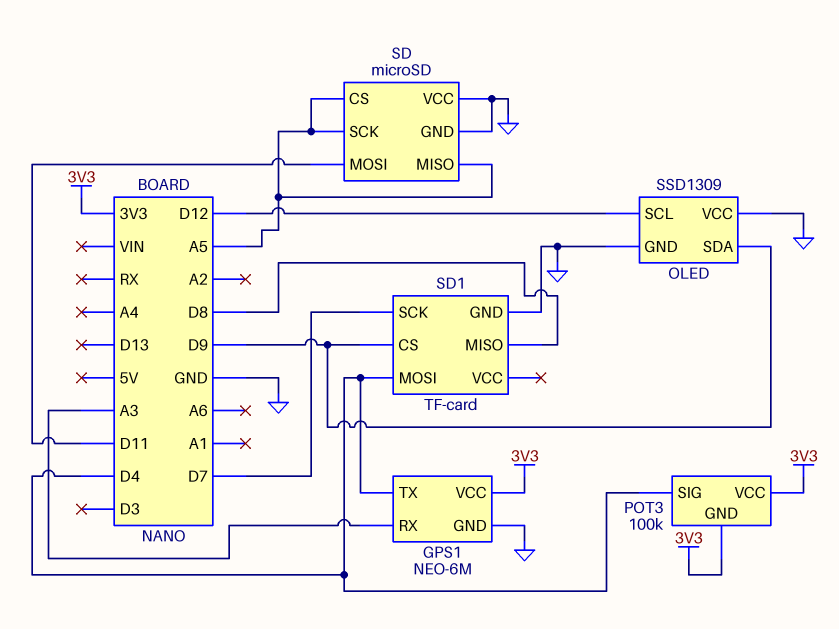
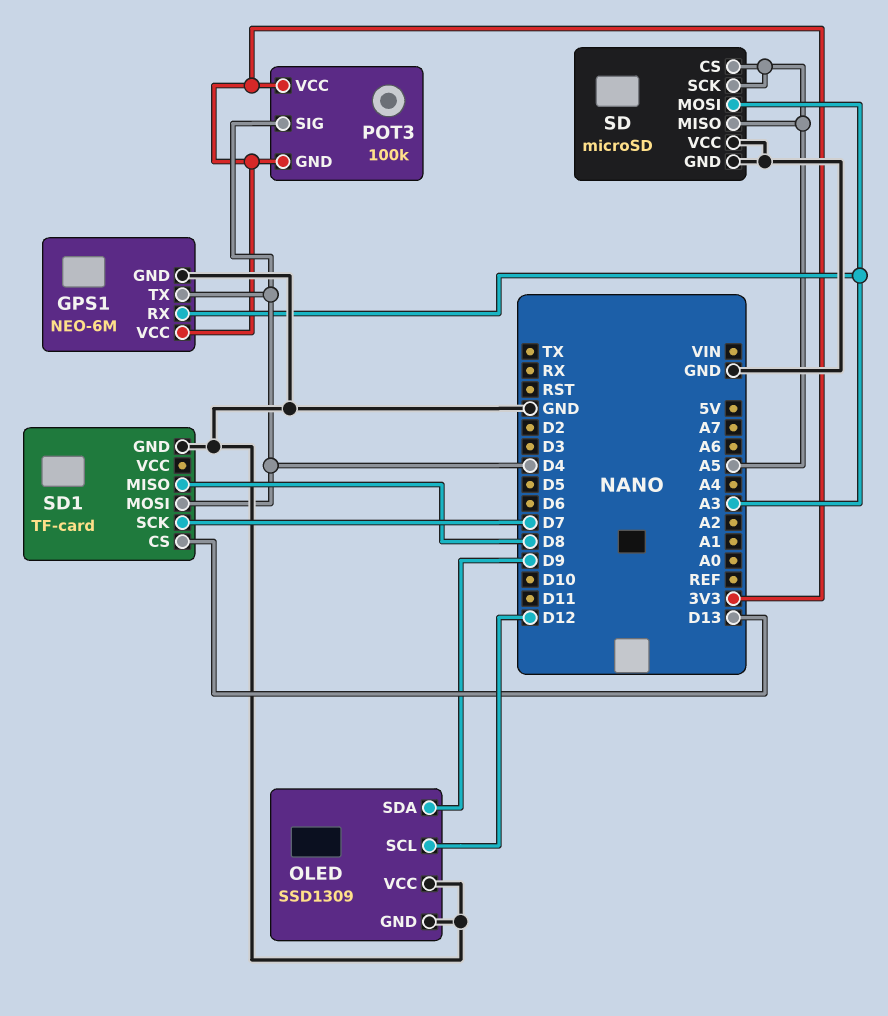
SD pin MOSI: D11 -> A3
SD1 pin CS: D9 -> D13

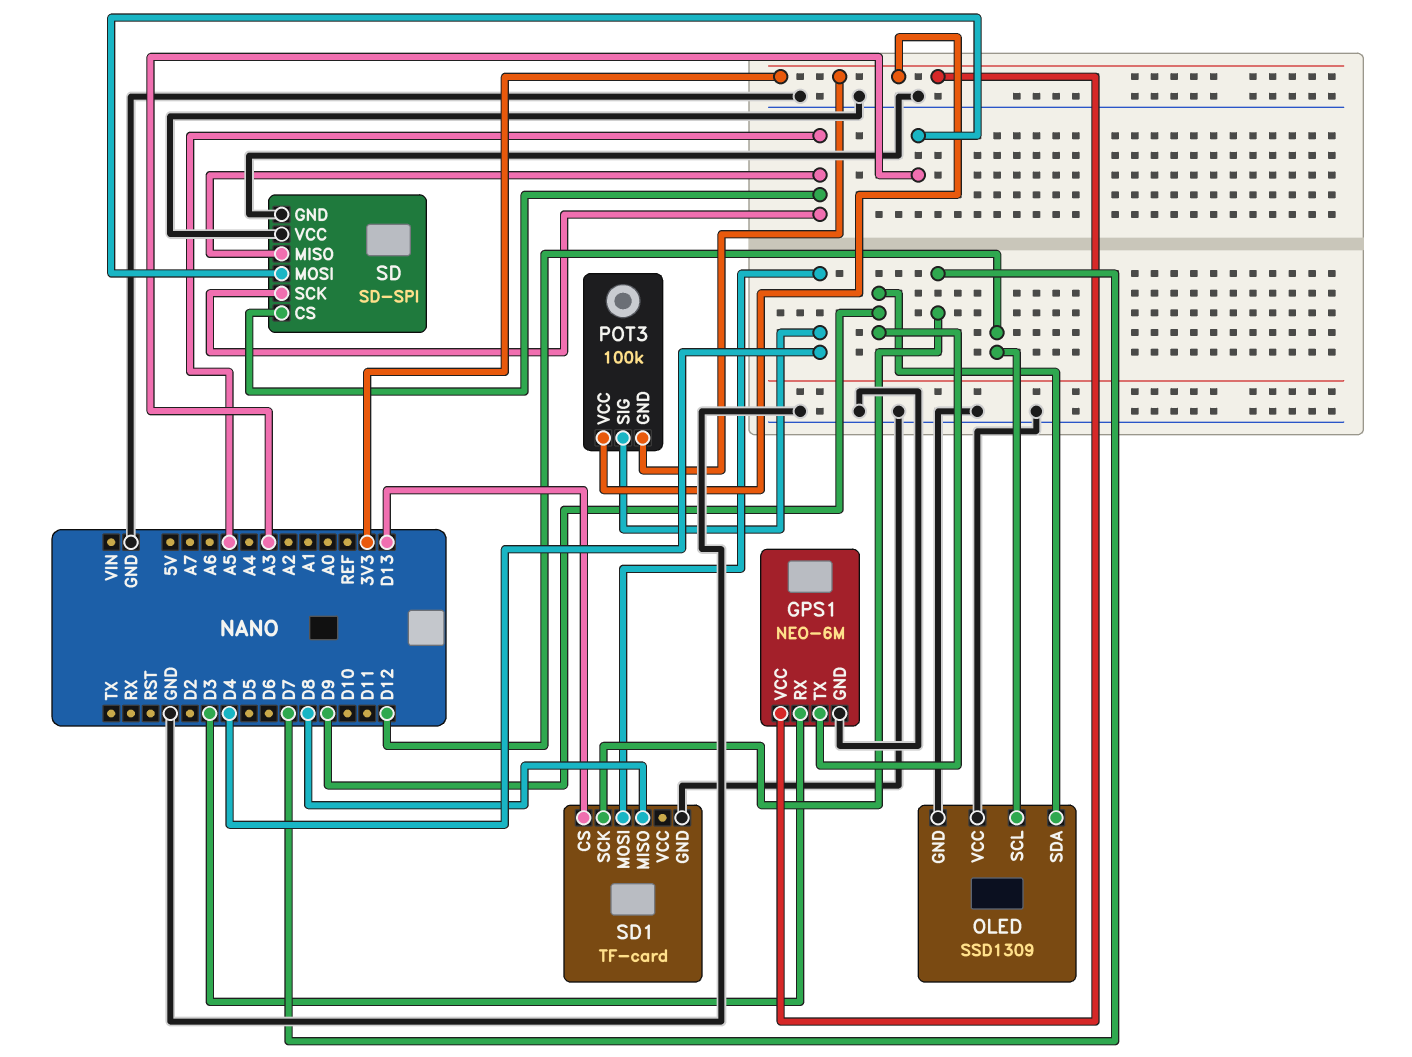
GPS1 pin RX: A3 -> D3
GPS1 pin TX: D4 -> D9
SD: microSD -> SD-SPI

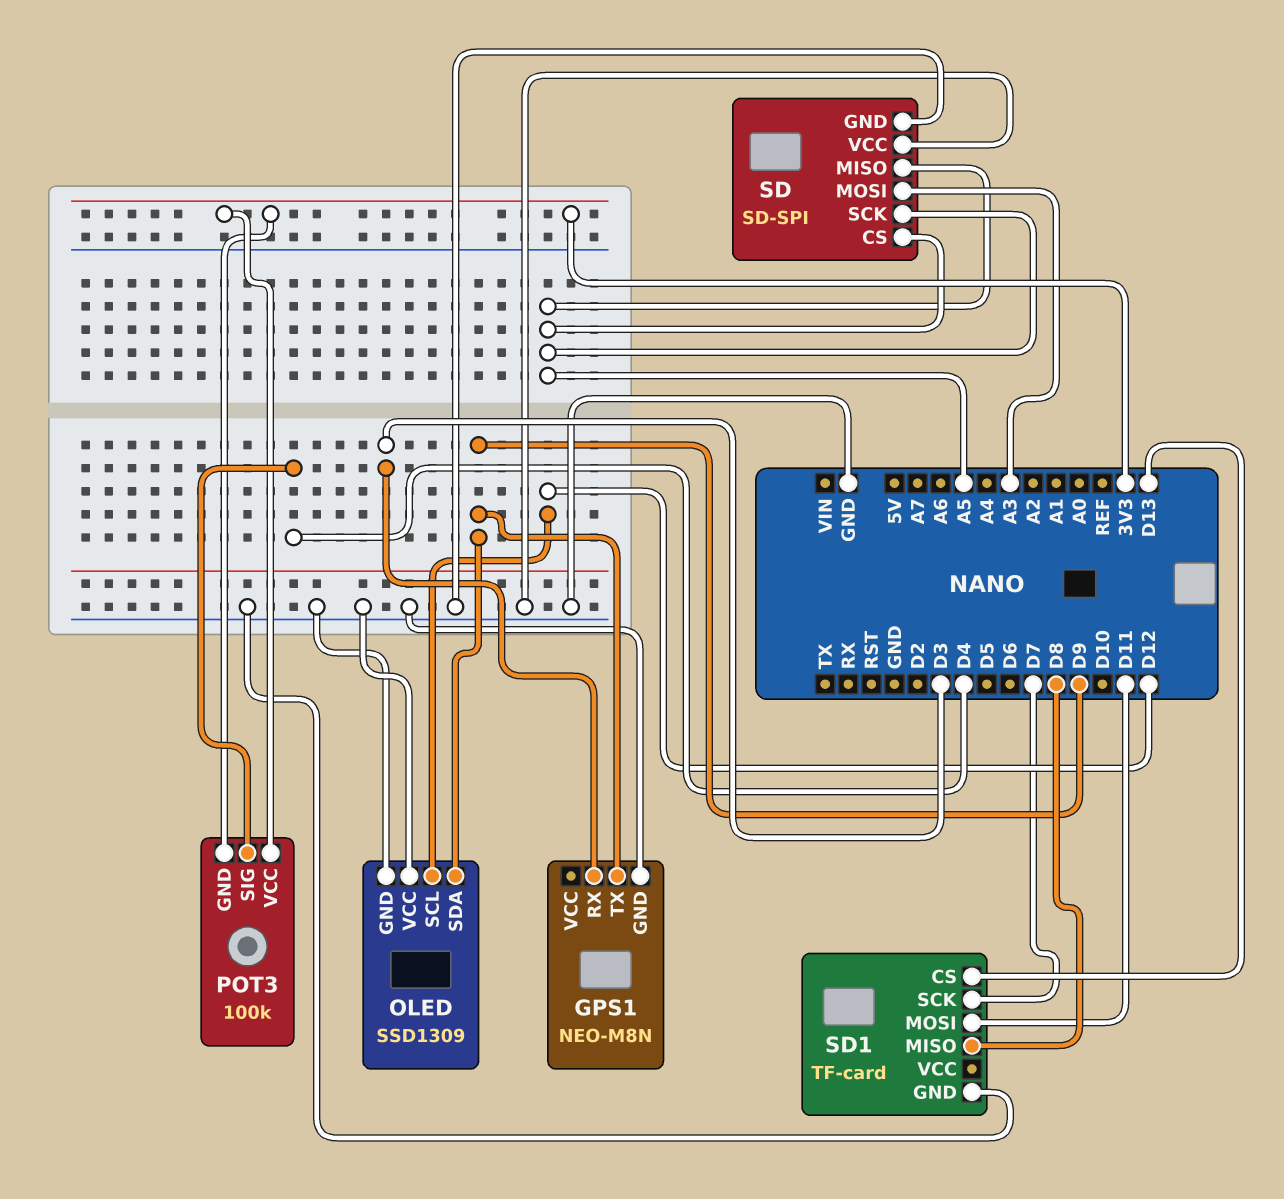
GPS1: NEO-6M -> NEO-M8N
GPS1 pin VCC: 3V3 -> none
SD1 pin MOSI: D4 -> D11

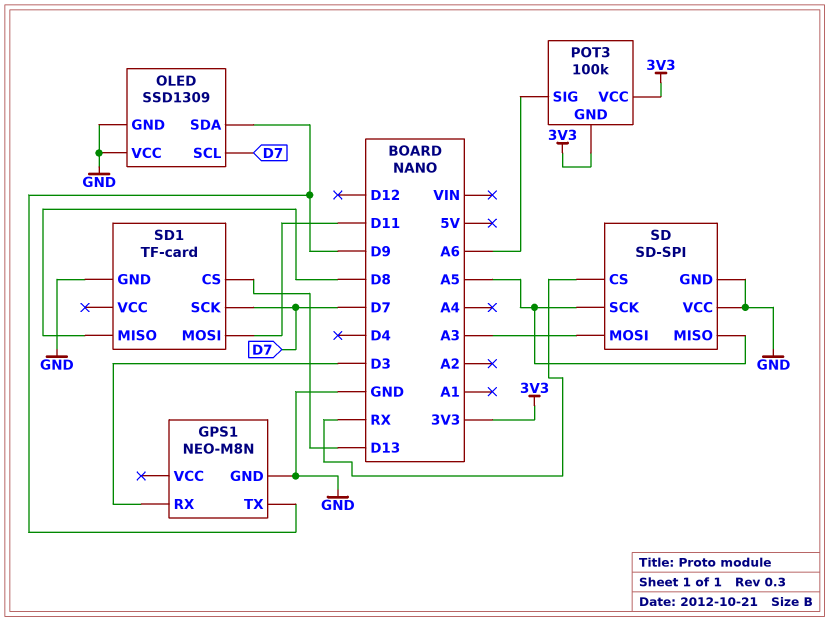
OLED pin SCL: D12 -> D7
POT3 pin SIG: D4 -> A6
SD pin CS: A5 -> RX

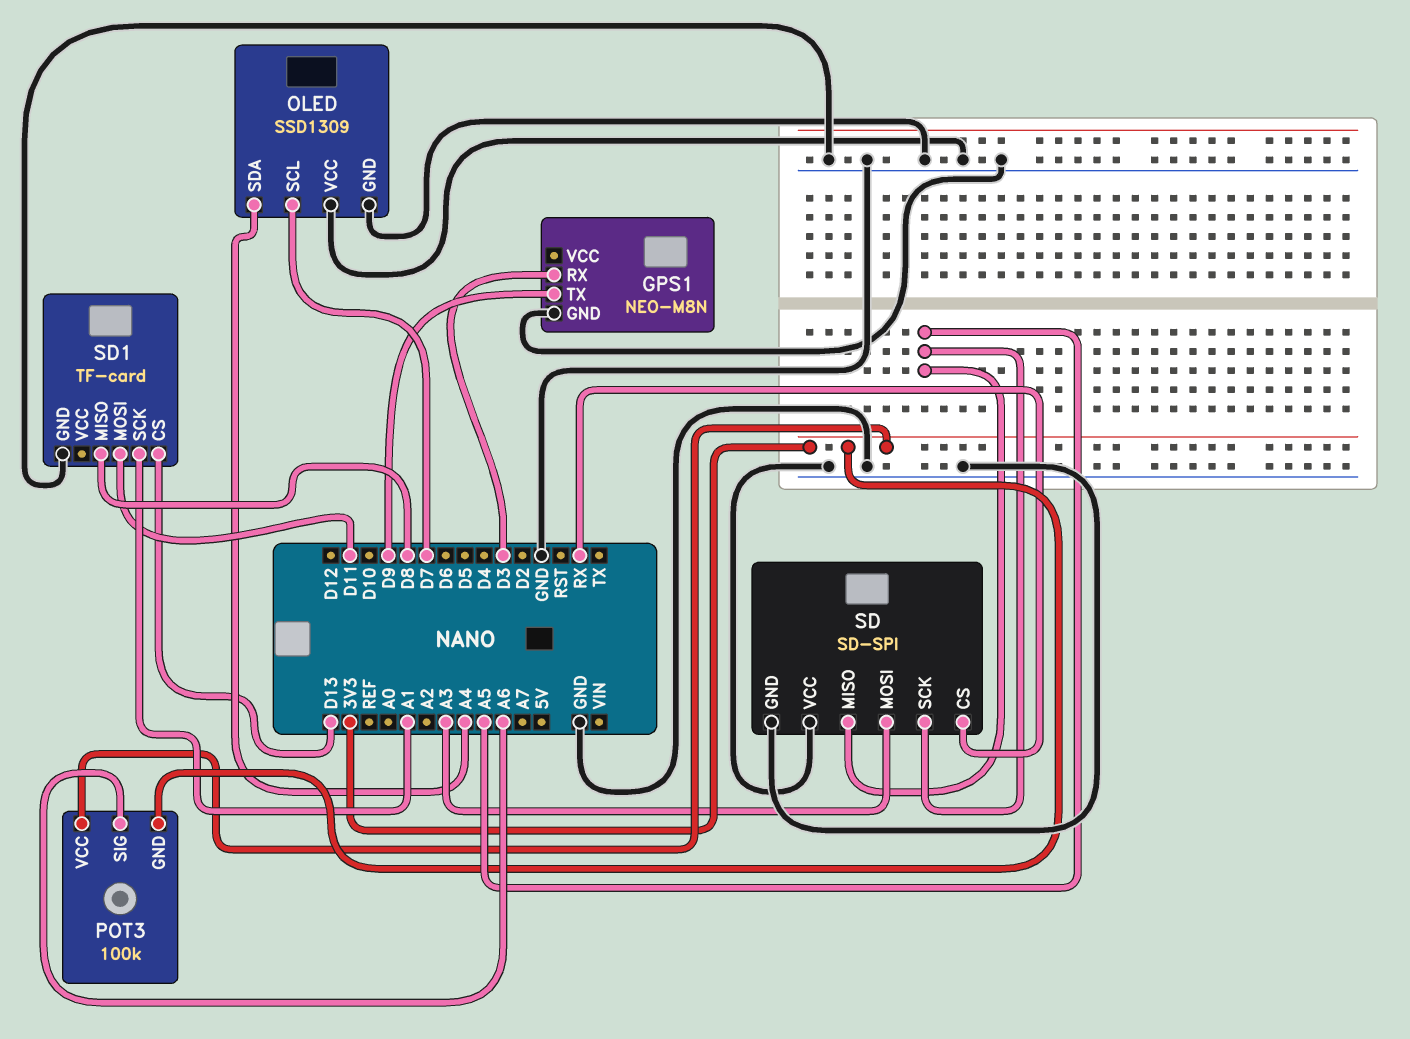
OLED pin SDA: D9 -> A4
SD1 pin SCK: D7 -> A1

